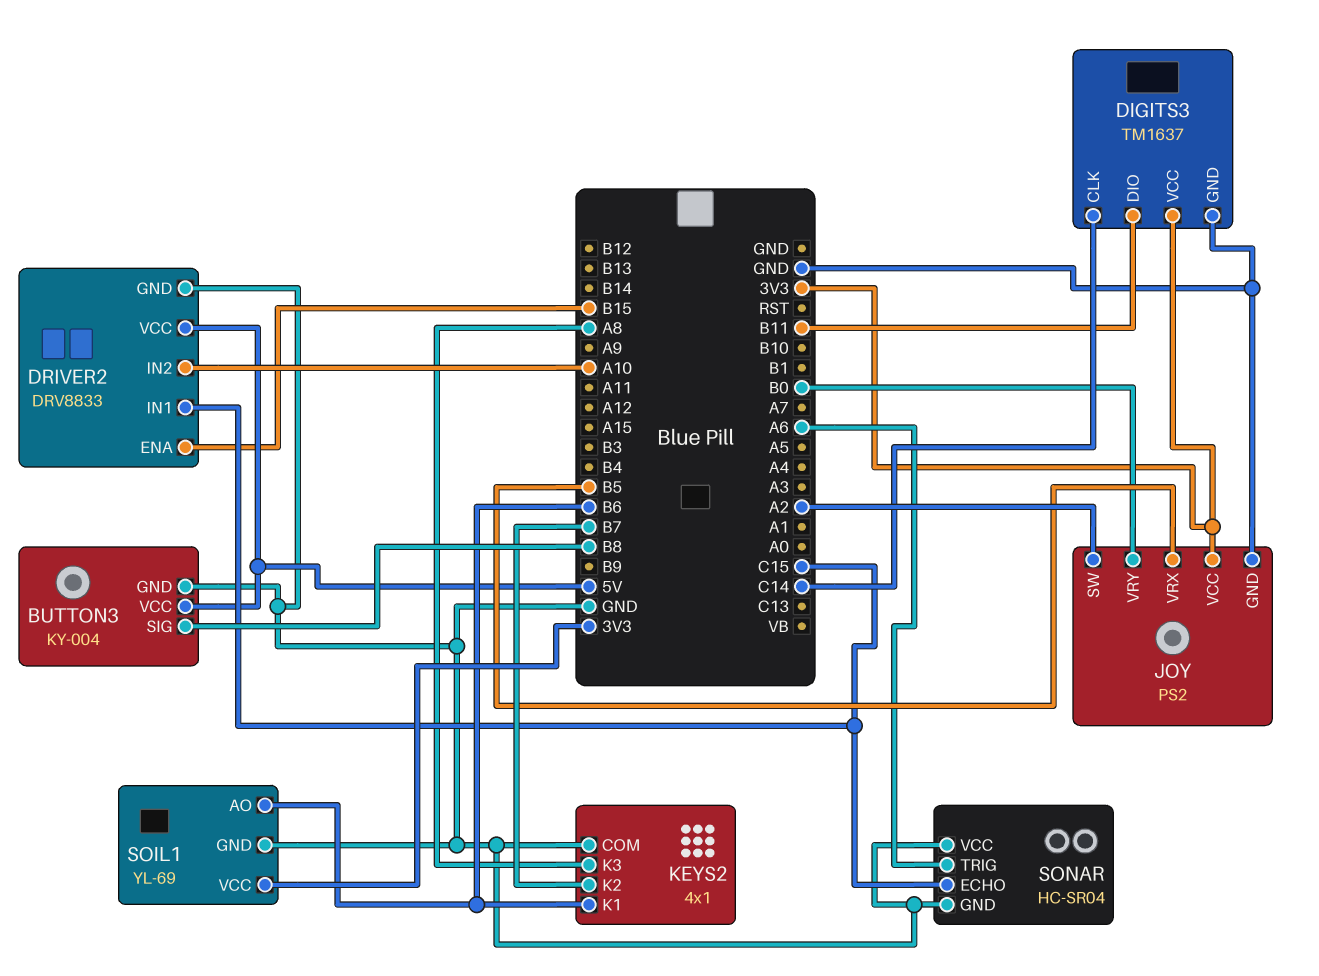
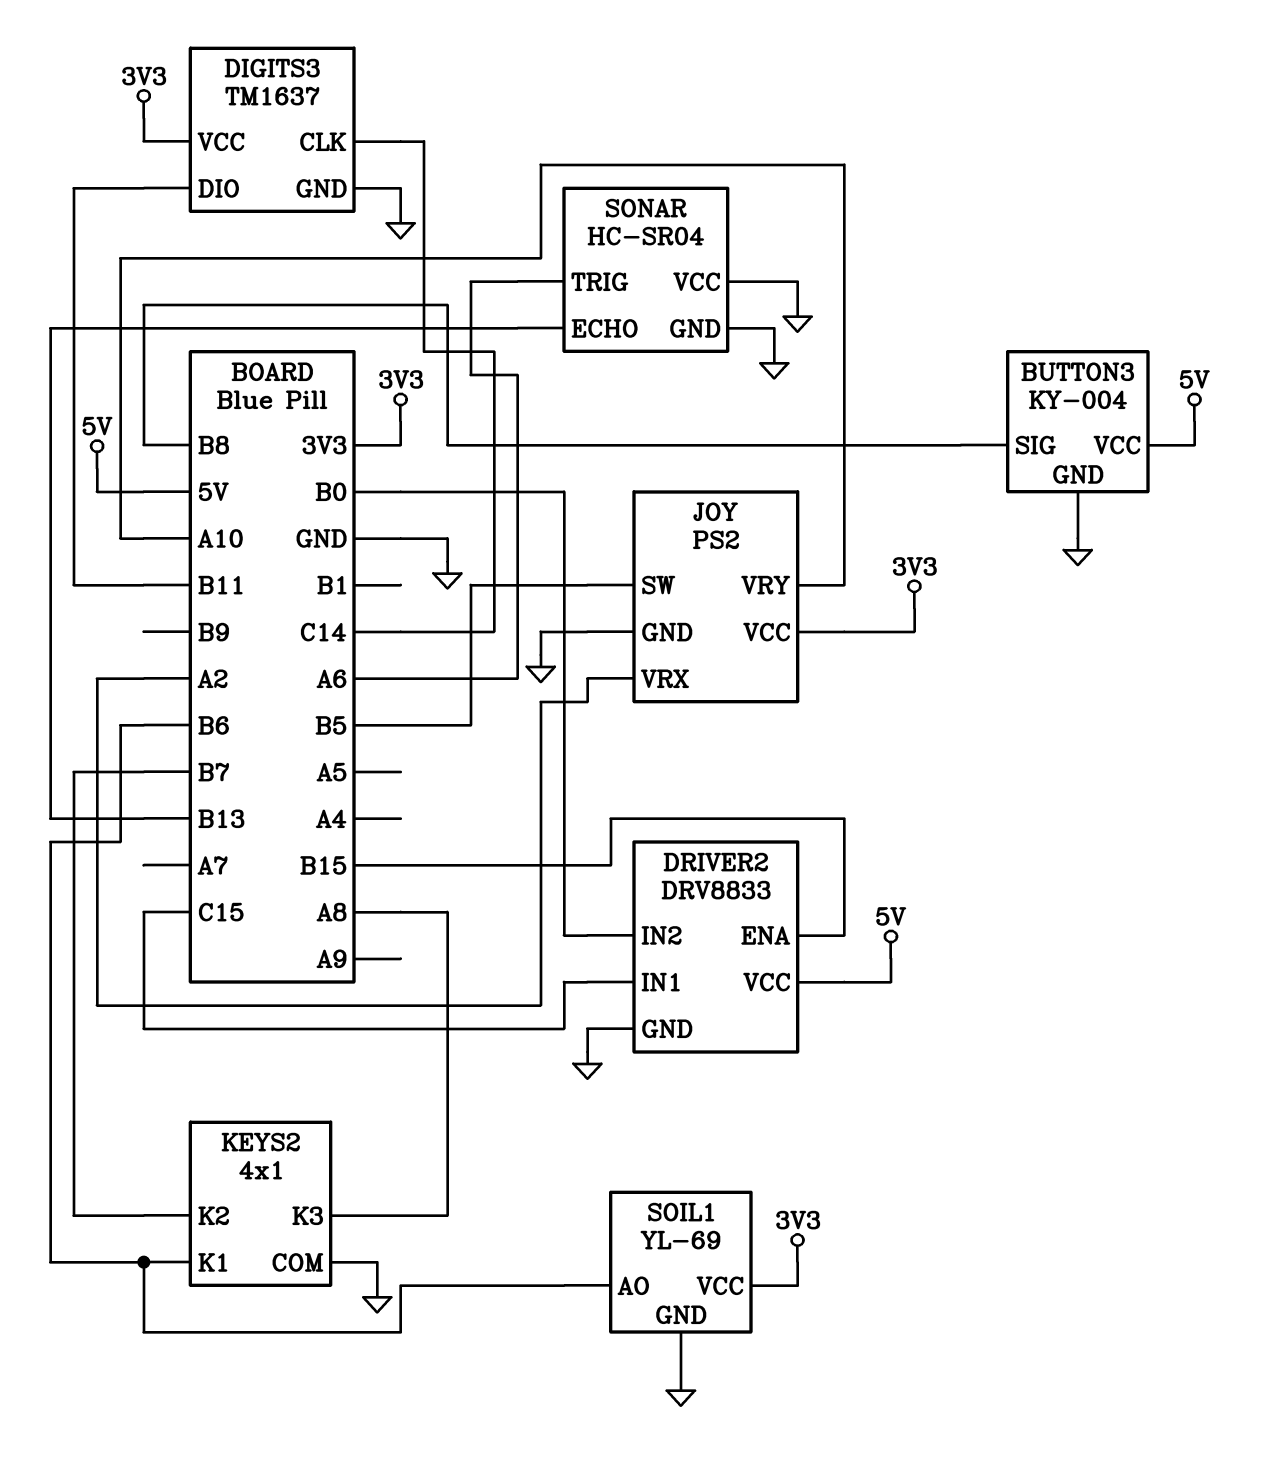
DRIVER2 pin IN2: A10 -> B0
JOY pin SW: A2 -> B5
JOY pin VRX: B5 -> A2
JOY pin VRY: B0 -> A10
SONAR pin ECHO: C15 -> B13

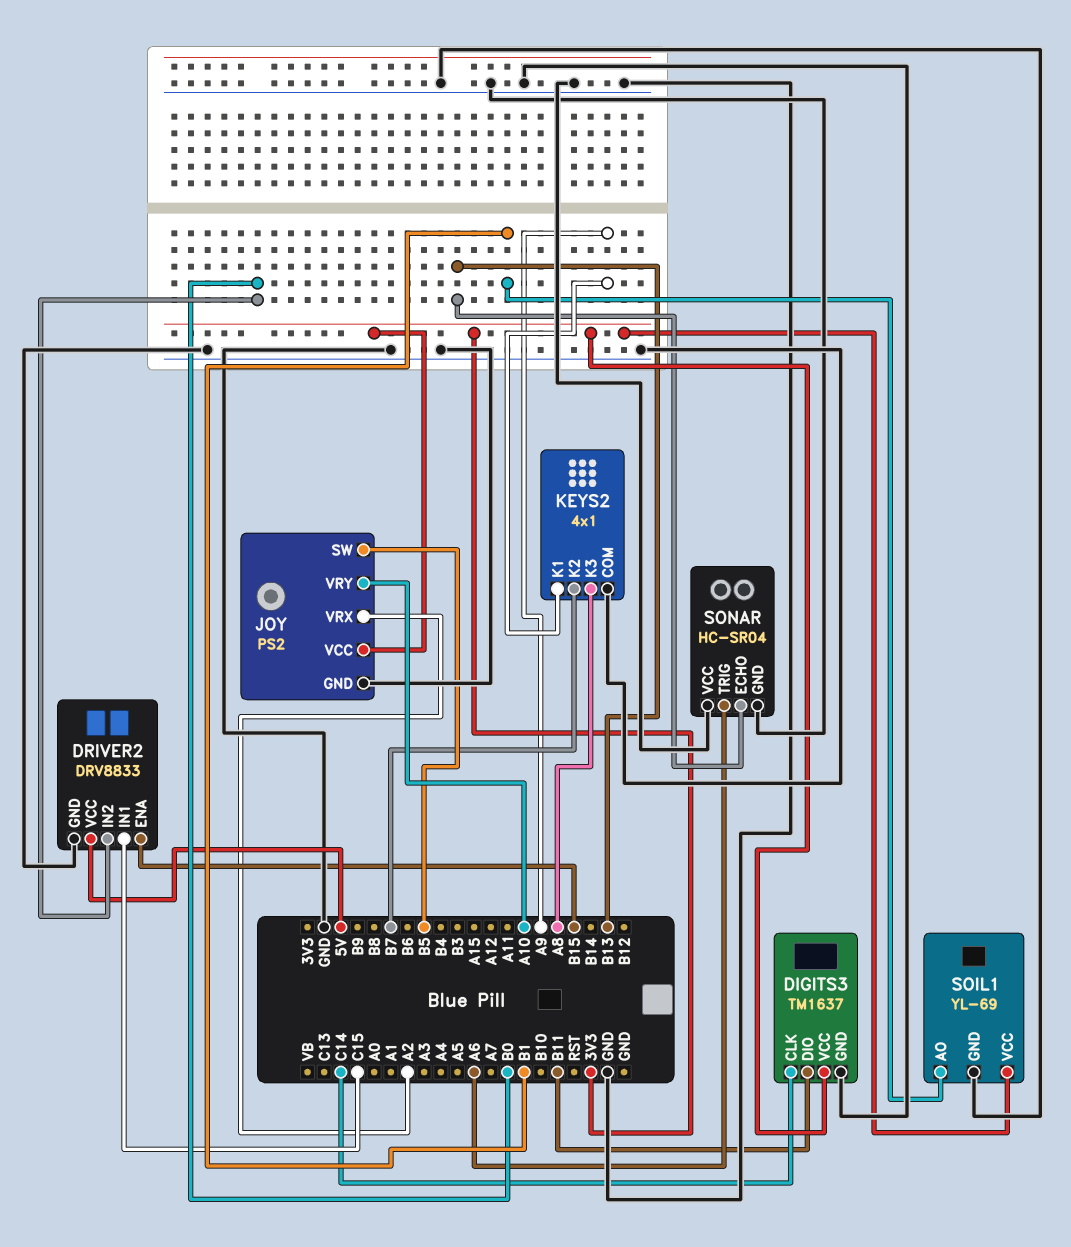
BUTTON3: KY-004 -> none
BUTTON3 pin GND: GND -> none
BUTTON3 pin SIG: B8 -> none
BUTTON3 pin VCC: 5V -> none
KEYS2 pin K1: B6 -> A9
SOIL1 pin AO: B6 -> B1

